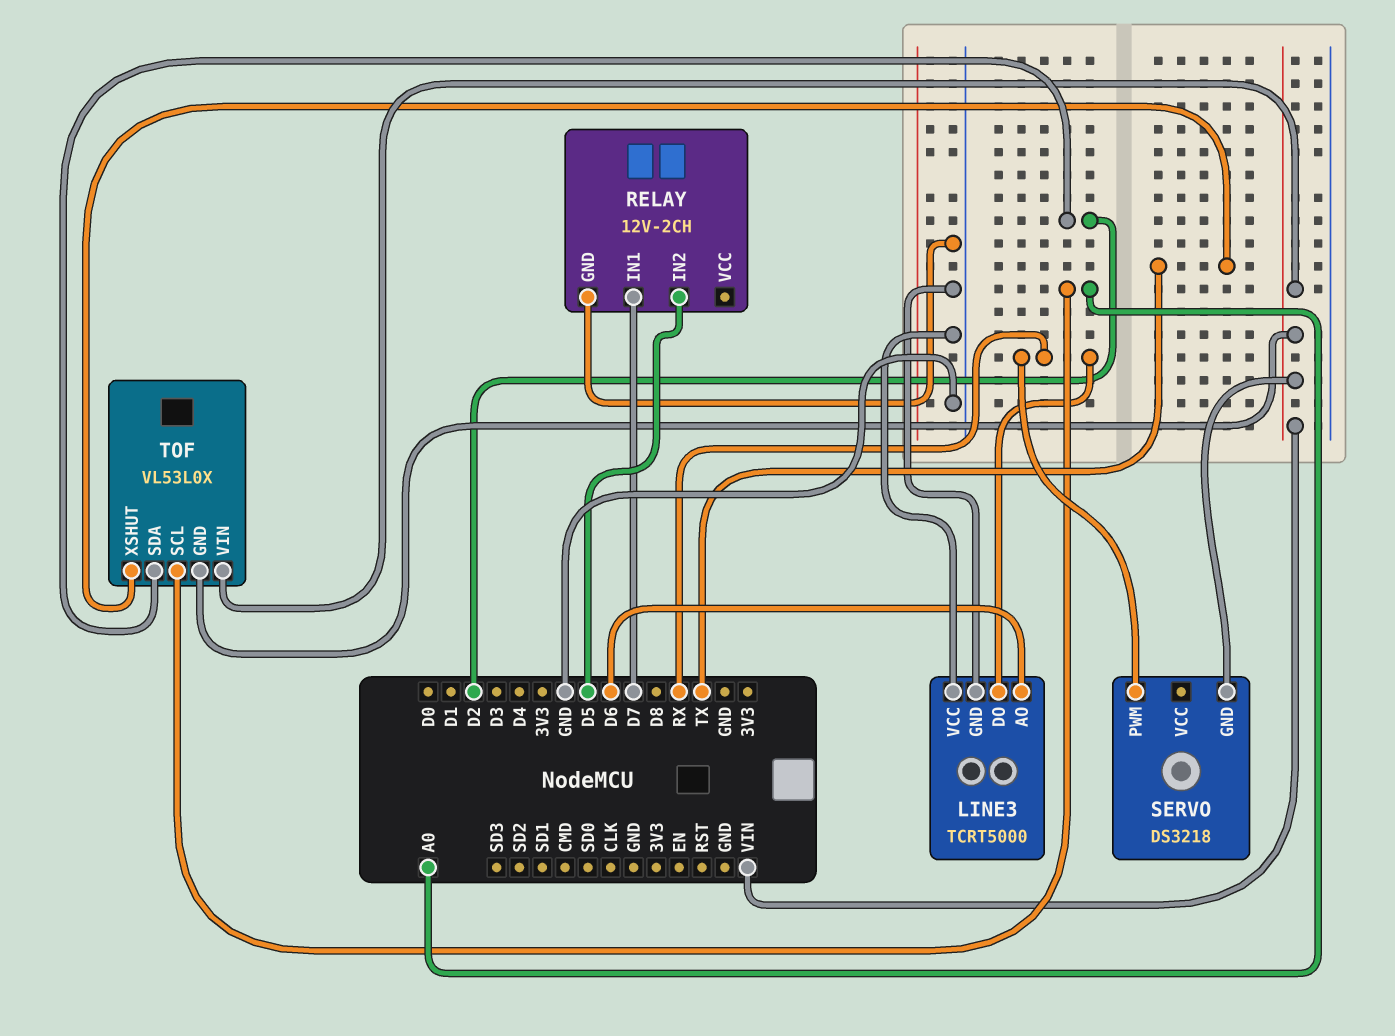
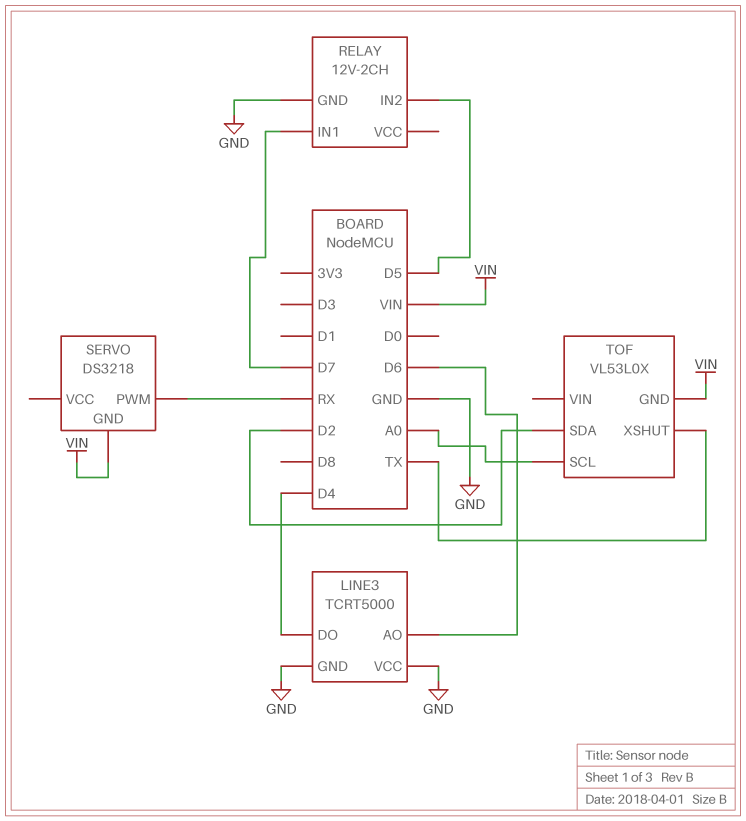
LINE3 pin DO: RX -> D4
TOF pin VIN: VIN -> none

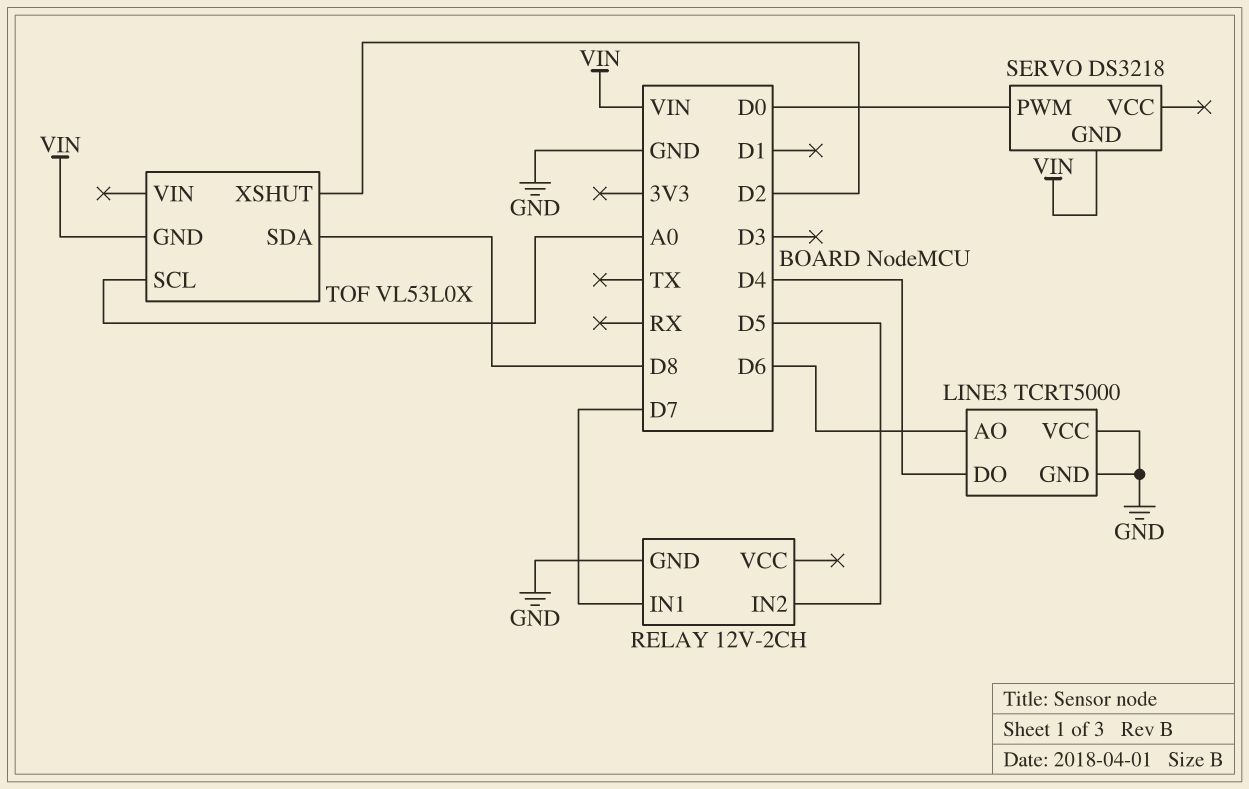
SERVO pin PWM: RX -> D0
TOF pin SDA: D2 -> D8
TOF pin XSHUT: TX -> D2

